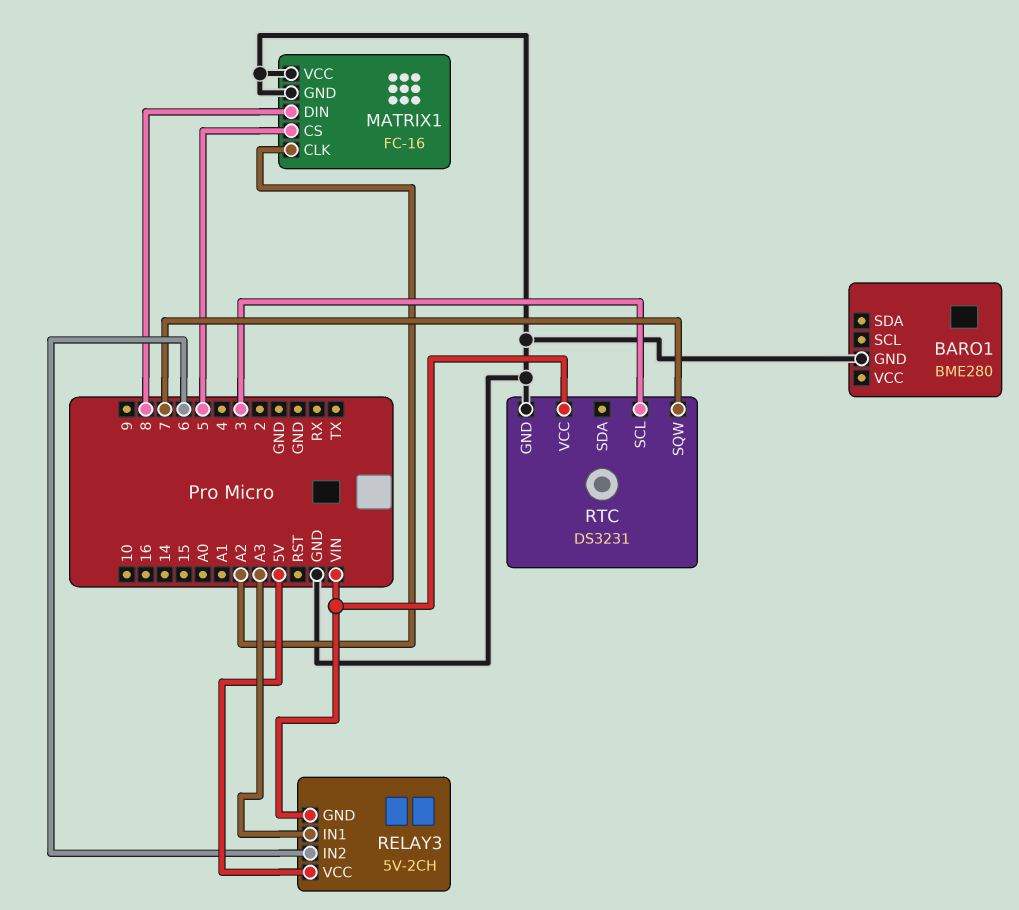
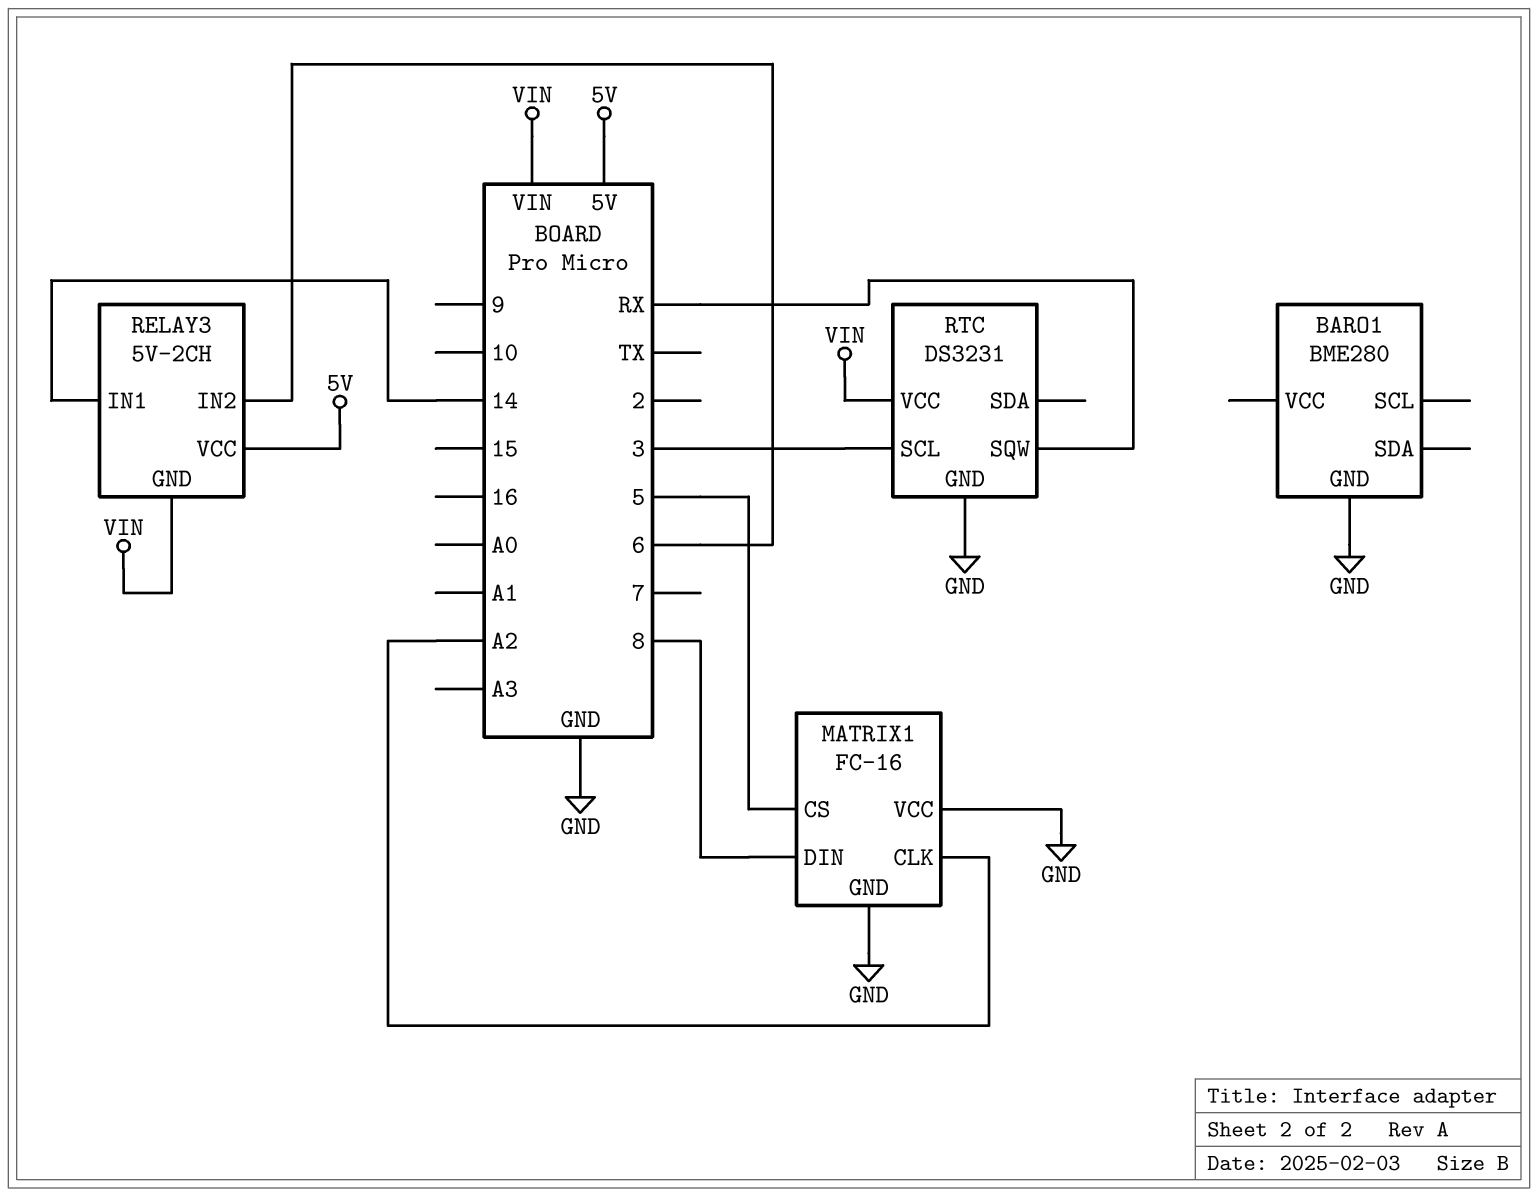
RELAY3 pin IN1: A3 -> 14
RTC pin SQW: 7 -> RX

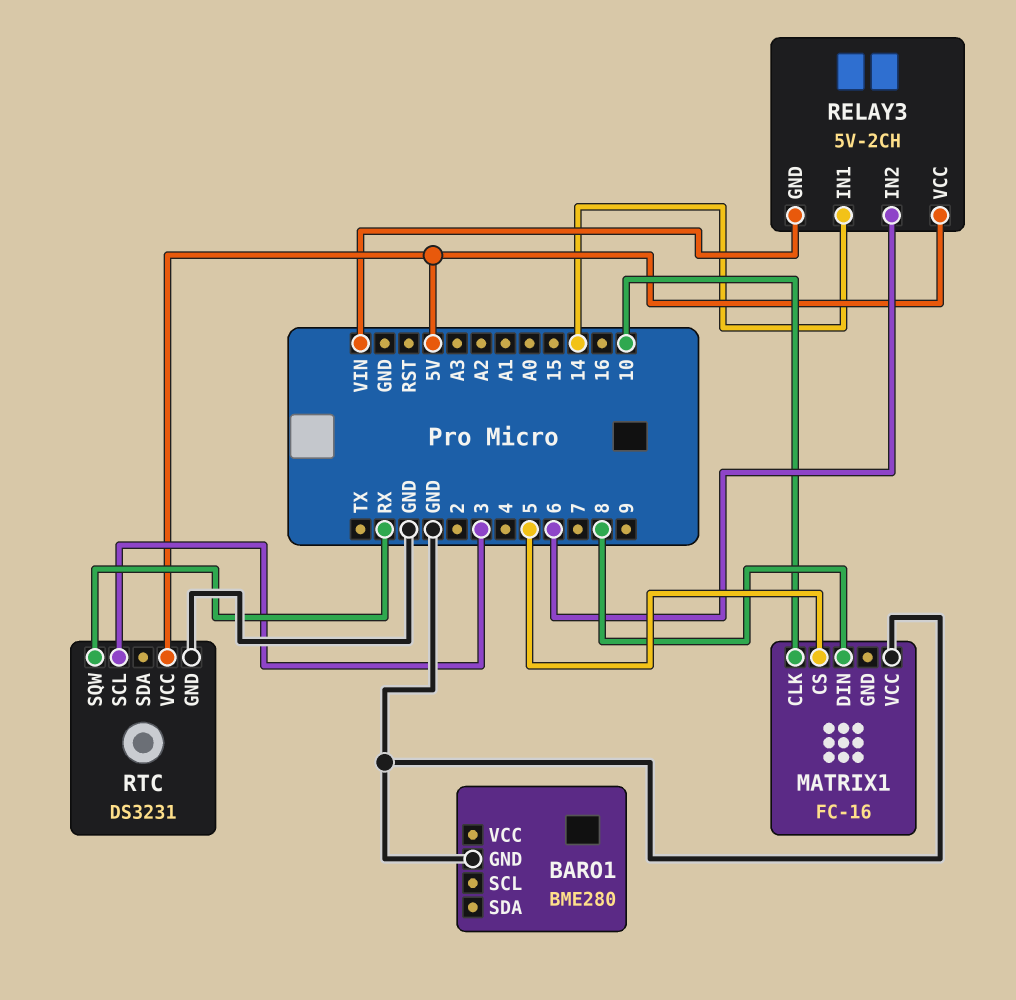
MATRIX1 pin CLK: A2 -> 10
MATRIX1 pin GND: GND -> none
RTC pin VCC: VIN -> 5V

